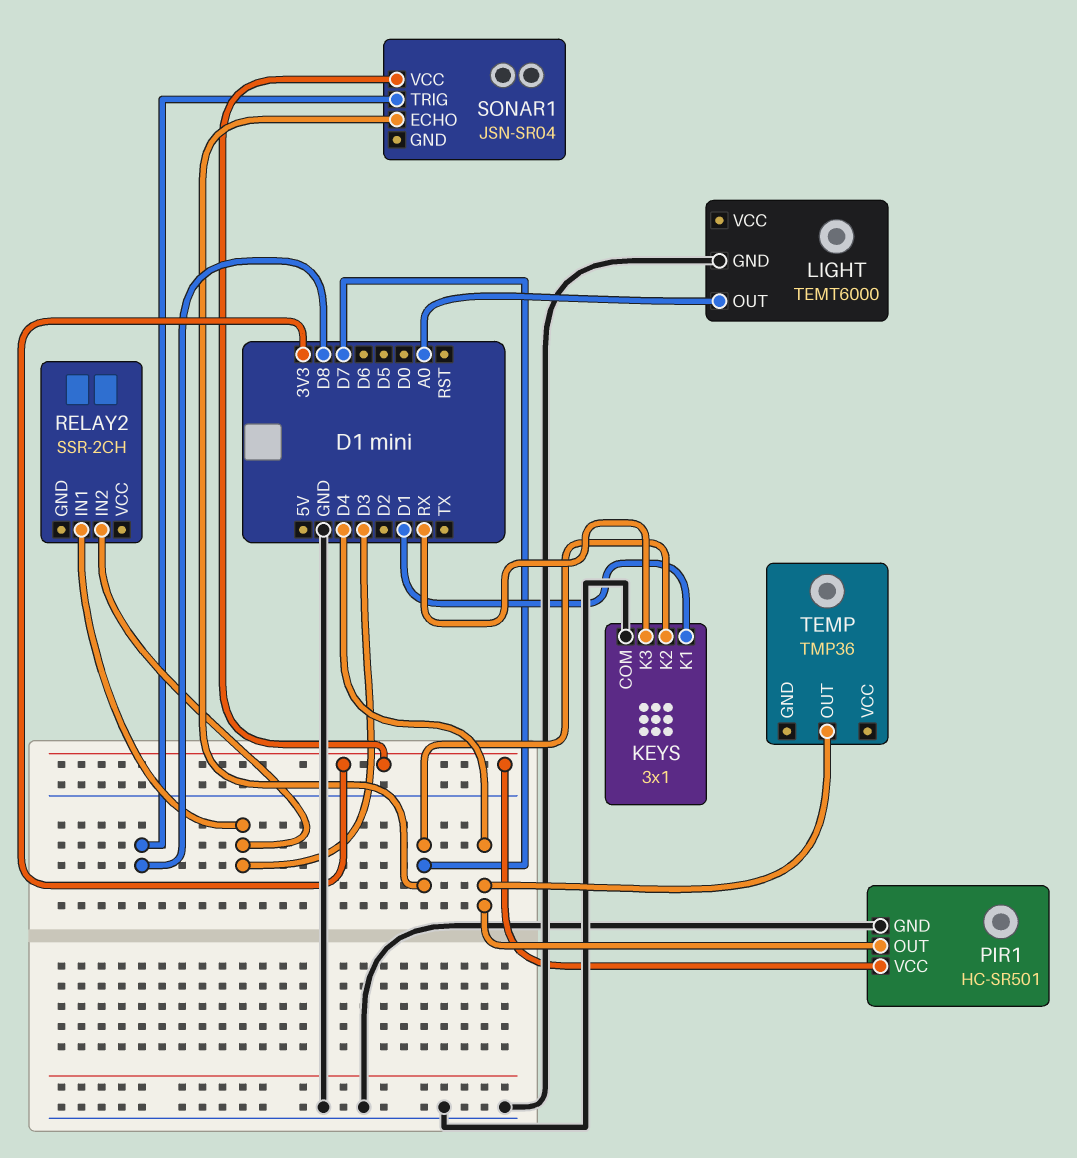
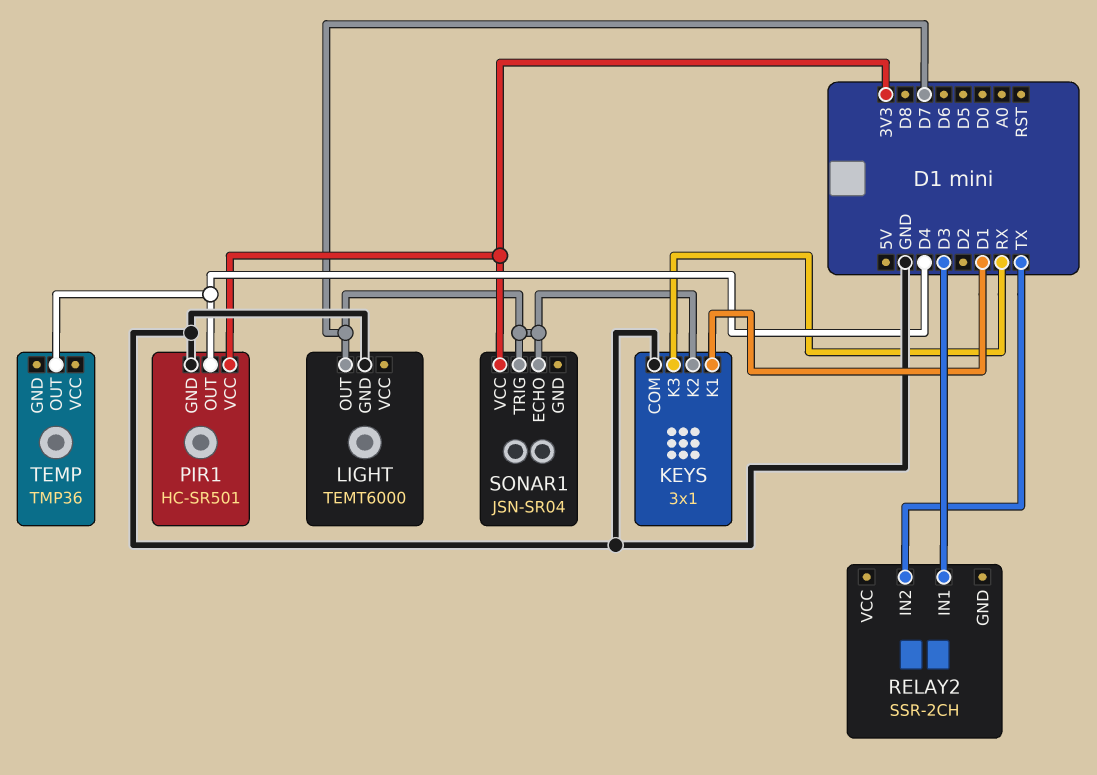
LIGHT pin OUT: A0 -> D7
RELAY2 pin IN2: D3 -> TX
SONAR1 pin TRIG: D8 -> D7

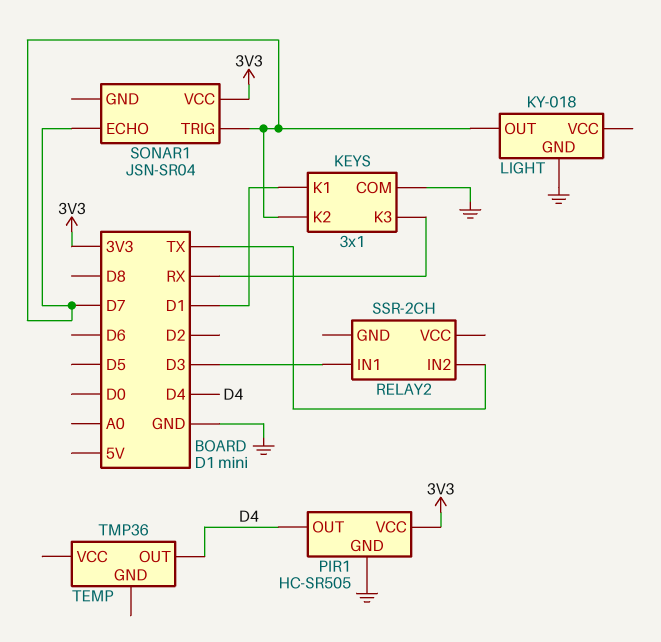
LIGHT: TEMT6000 -> KY-018
PIR1: HC-SR501 -> HC-SR505

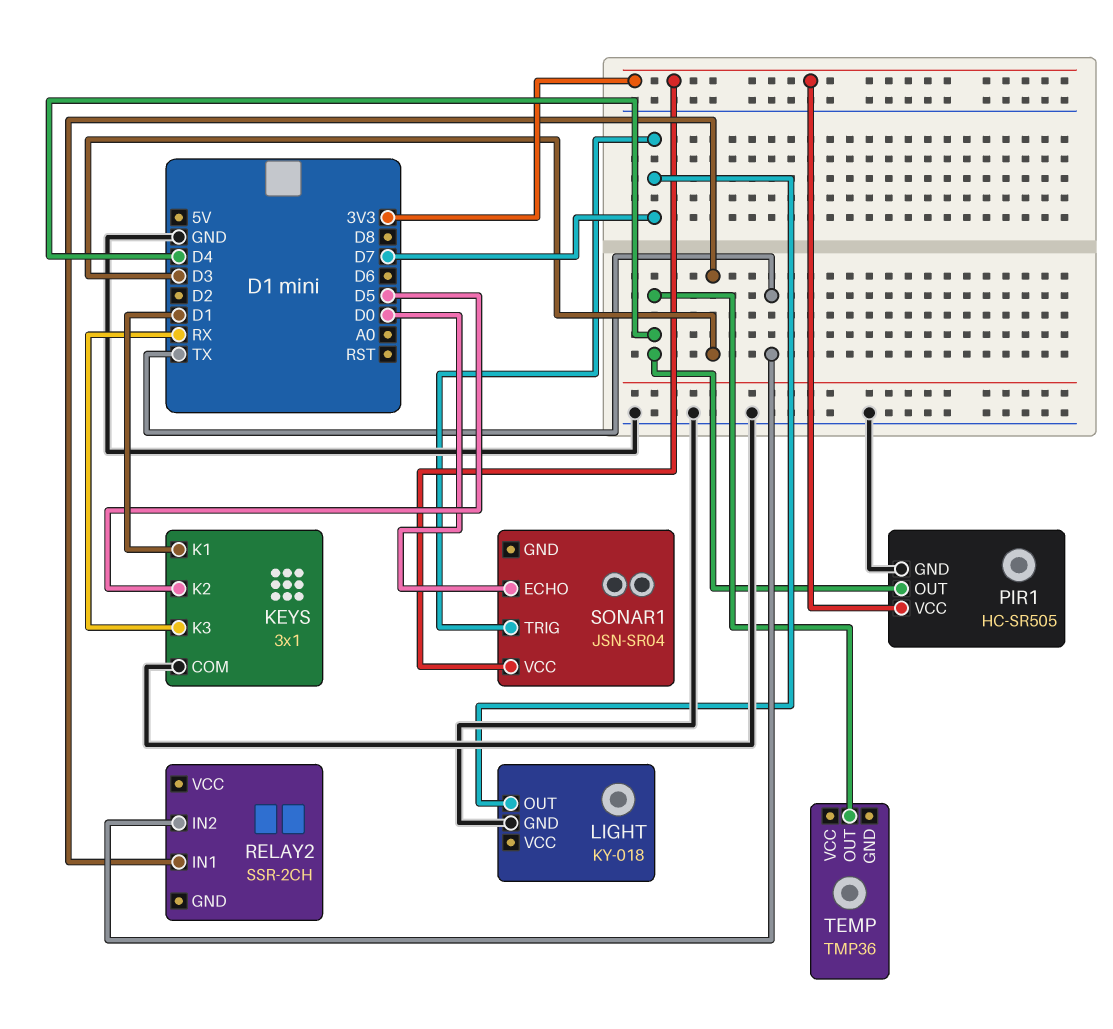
KEYS pin K2: D7 -> D5
SONAR1 pin ECHO: D7 -> D0

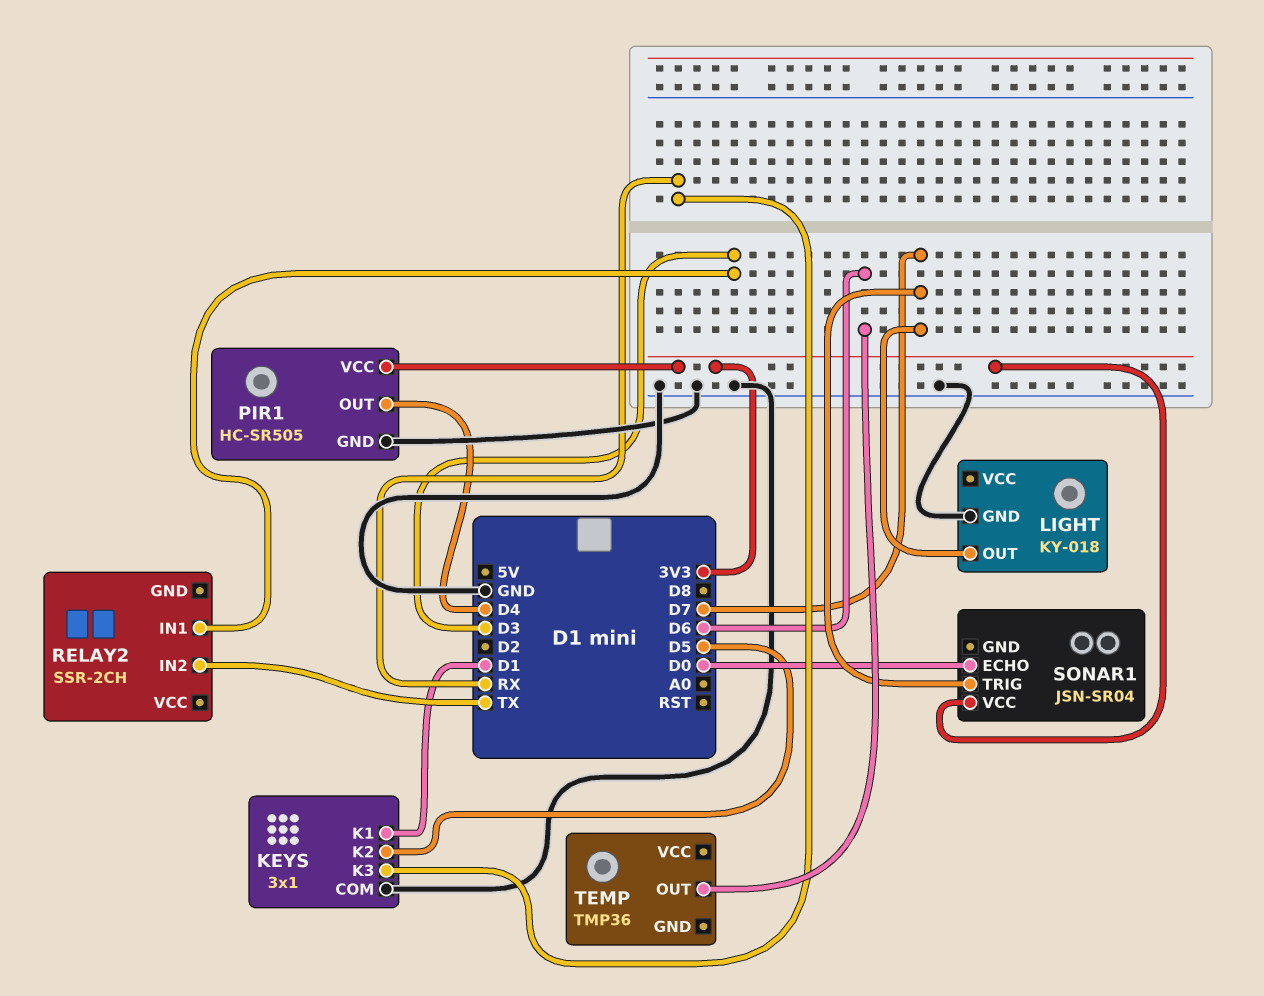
TEMP pin OUT: D4 -> D6

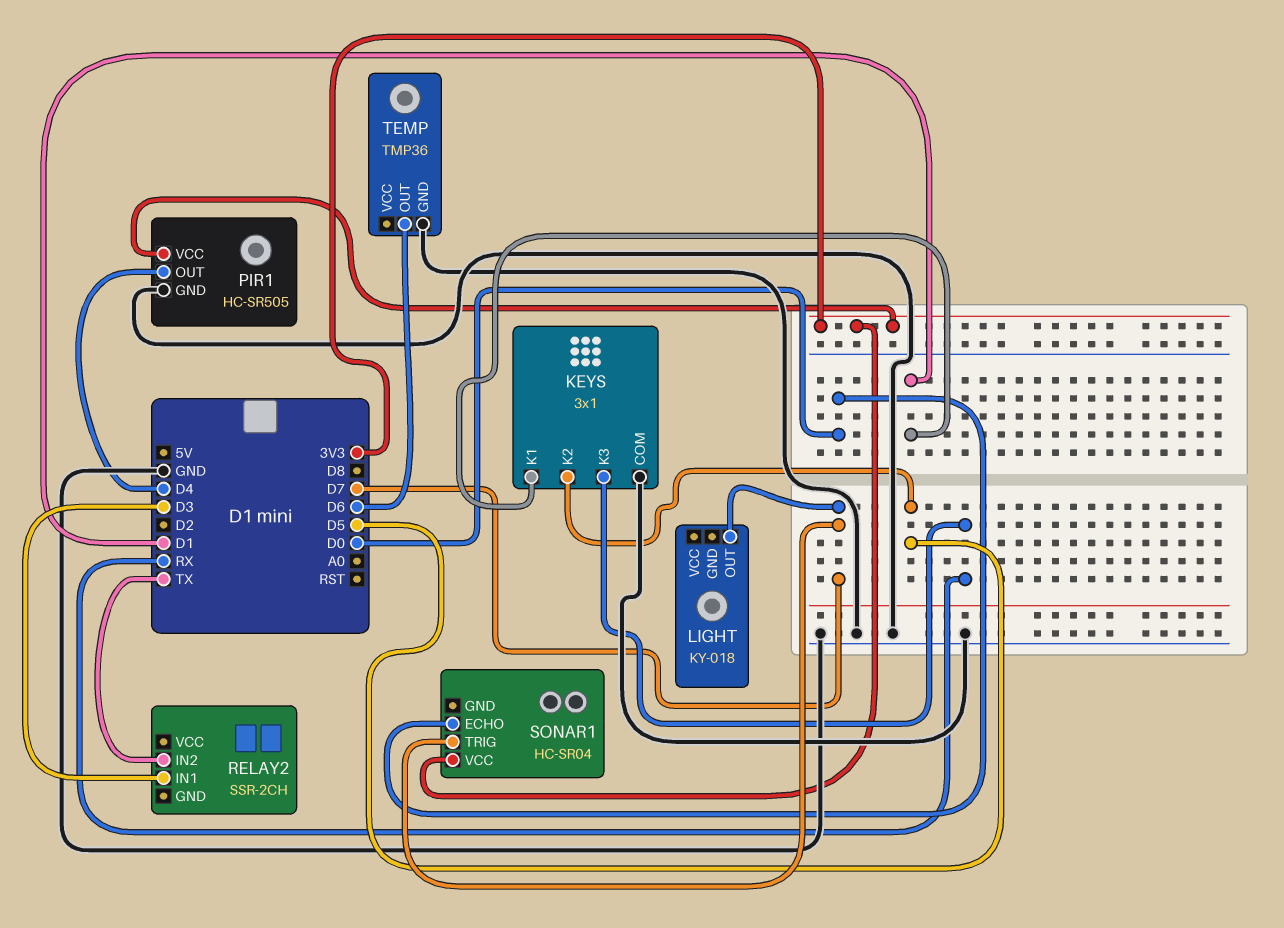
LIGHT pin GND: GND -> none
SONAR1: JSN-SR04 -> HC-SR04
TEMP pin GND: none -> GND

